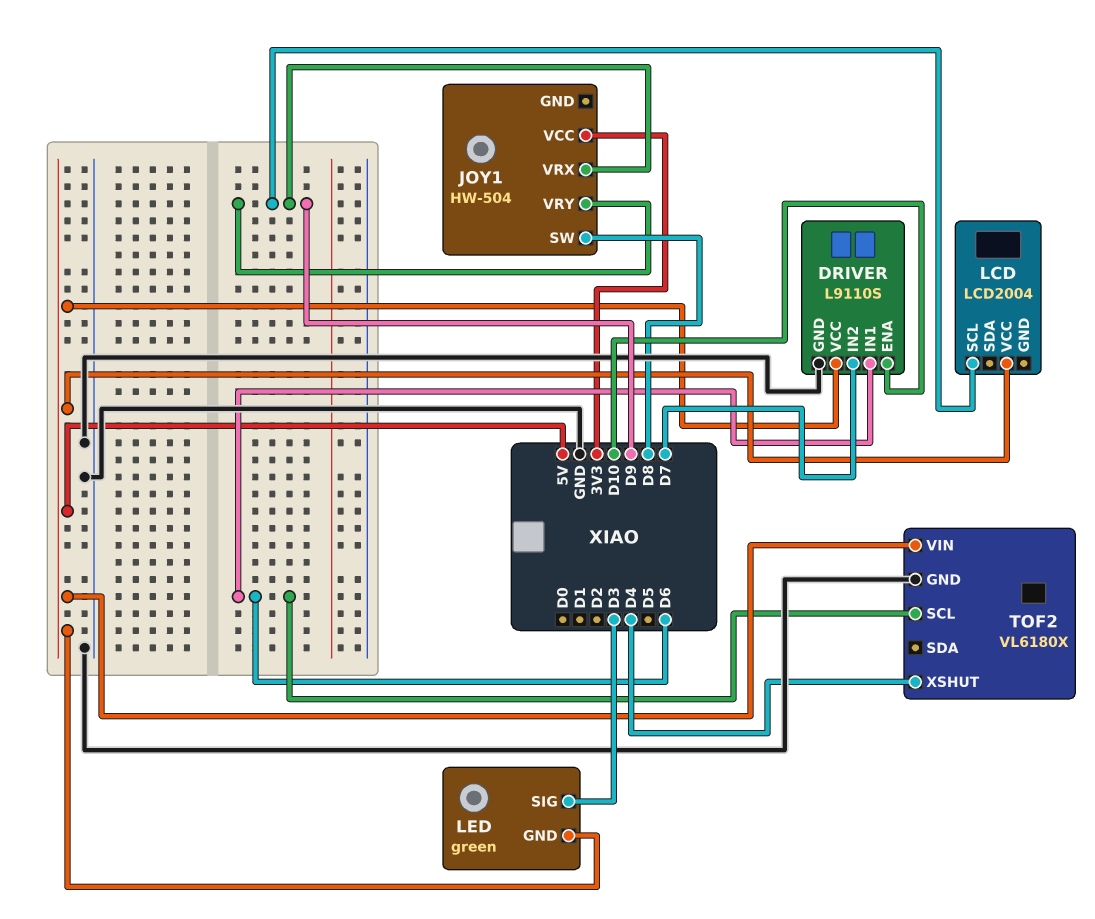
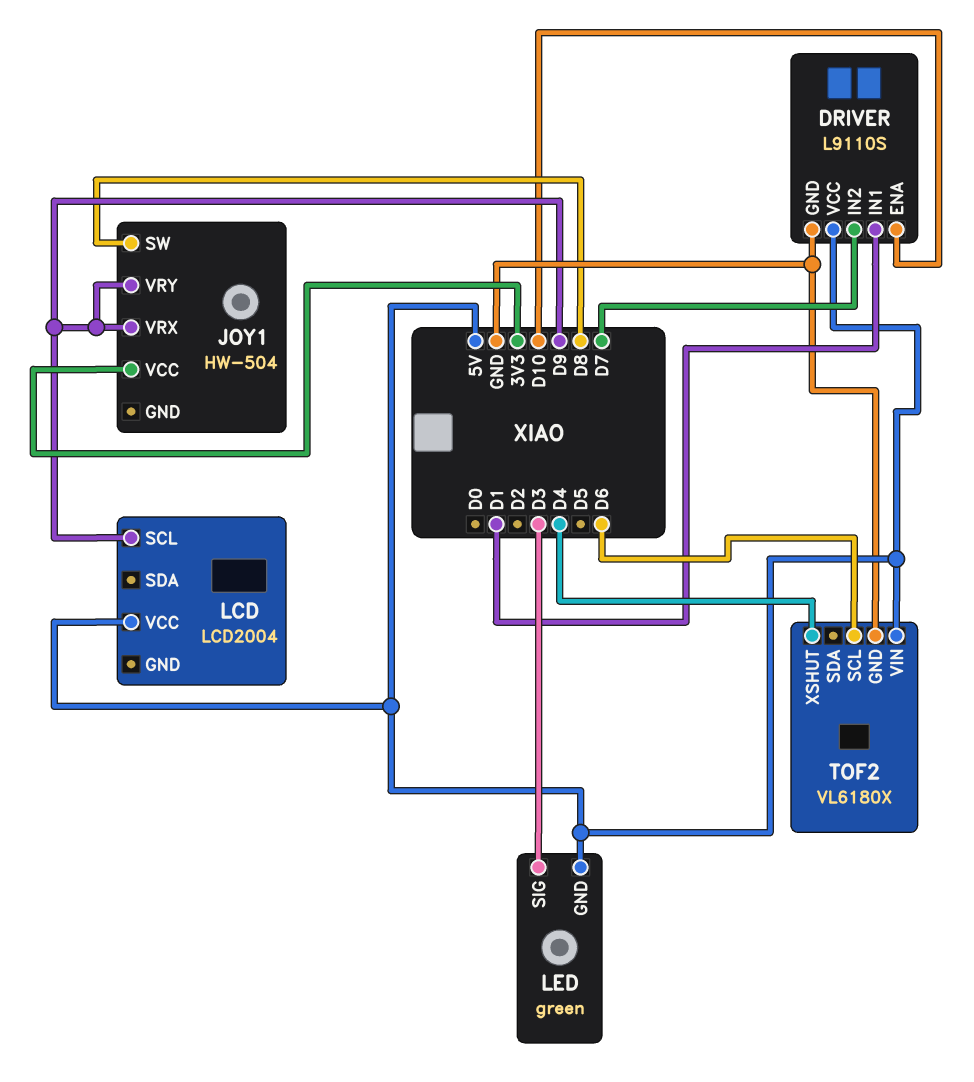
DRIVER pin IN1: D6 -> D1

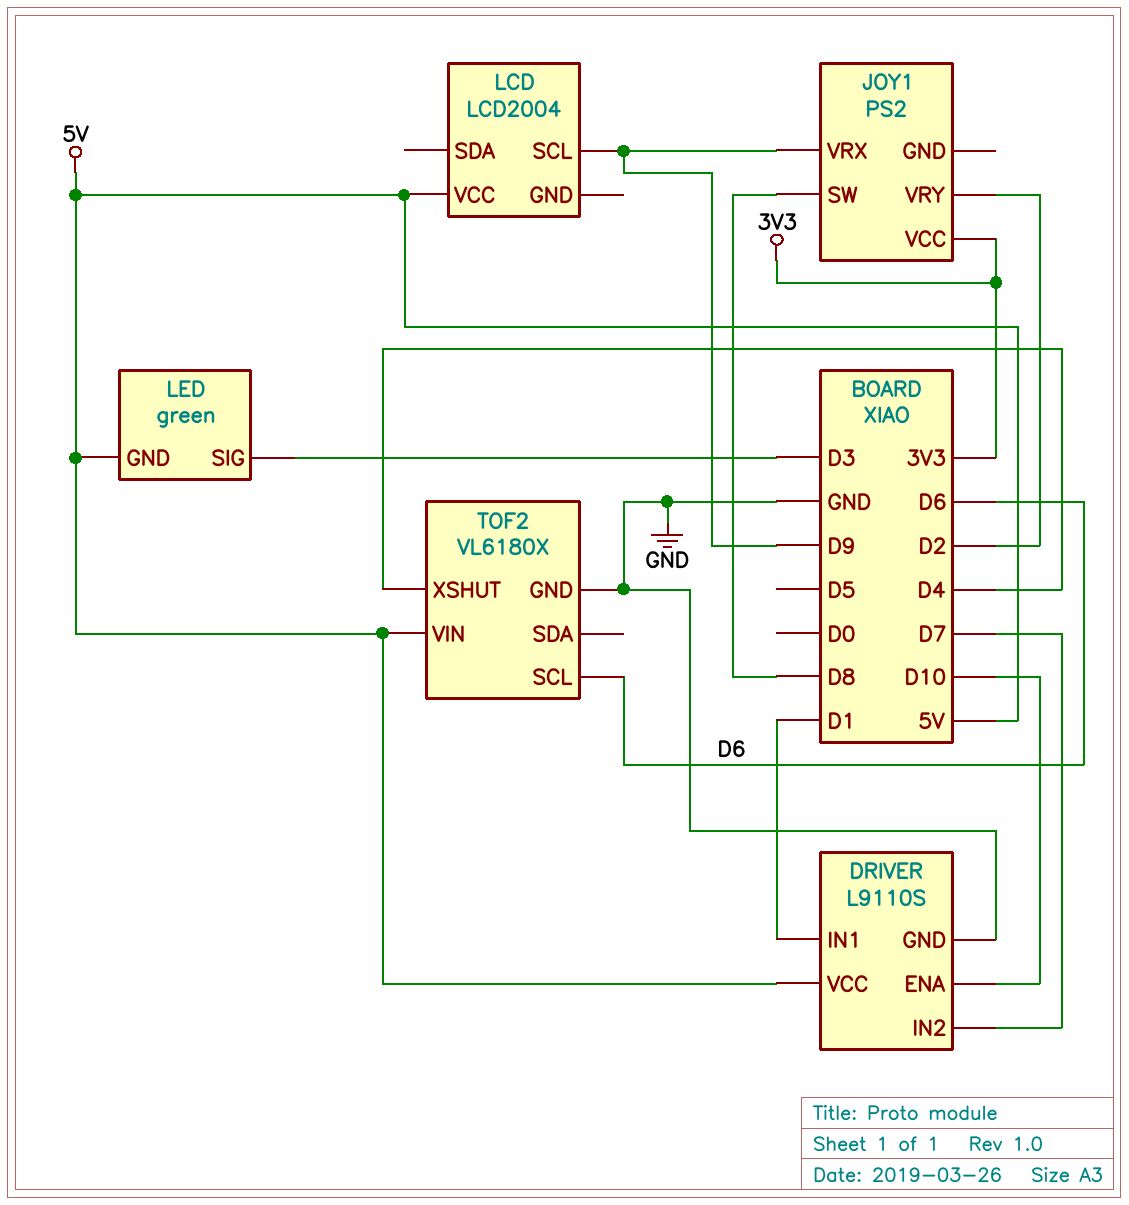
JOY1: HW-504 -> PS2
JOY1 pin VRY: D9 -> D2

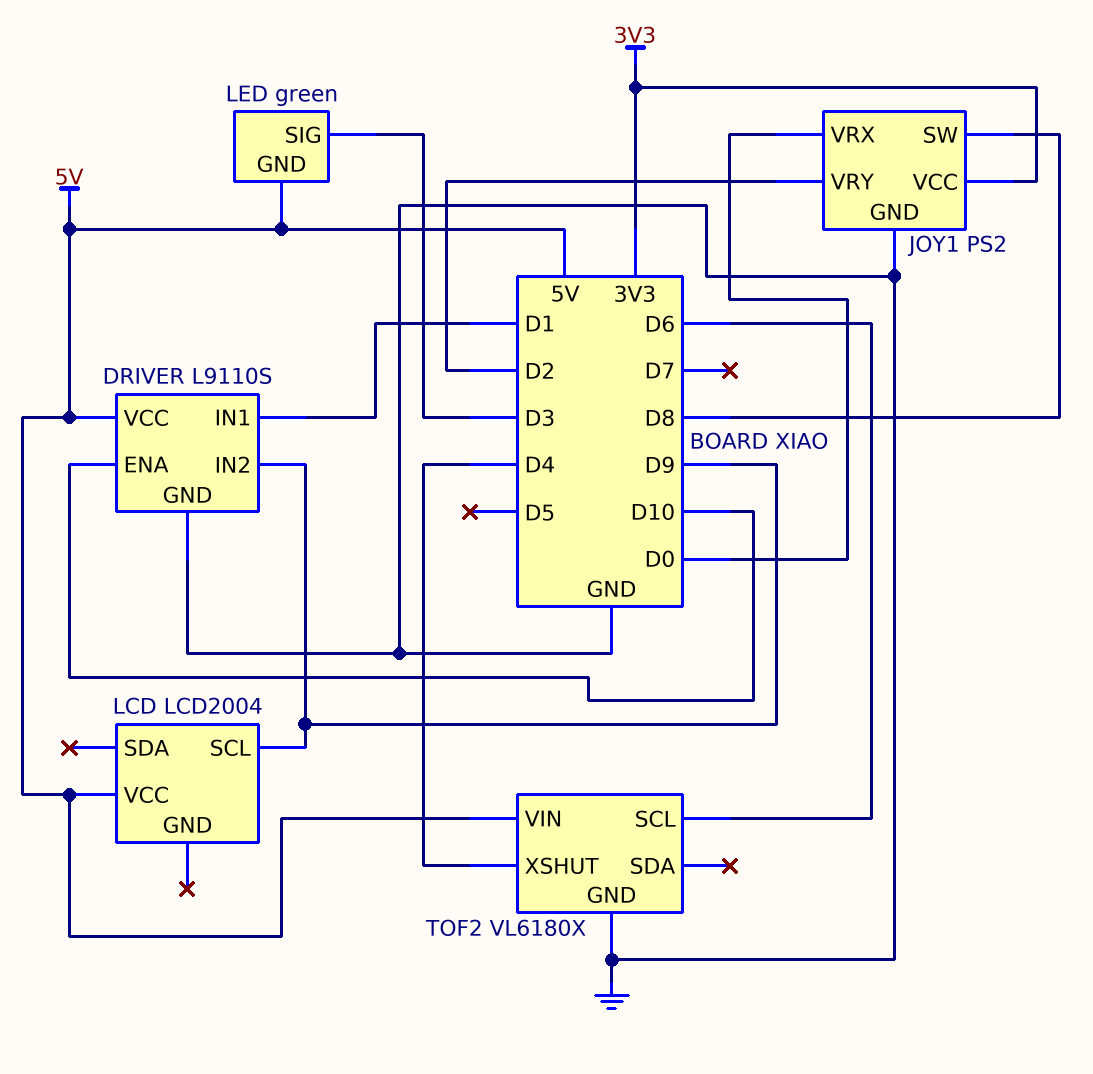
DRIVER pin IN2: D7 -> D9
JOY1 pin GND: none -> GND
JOY1 pin VRX: D9 -> D0

